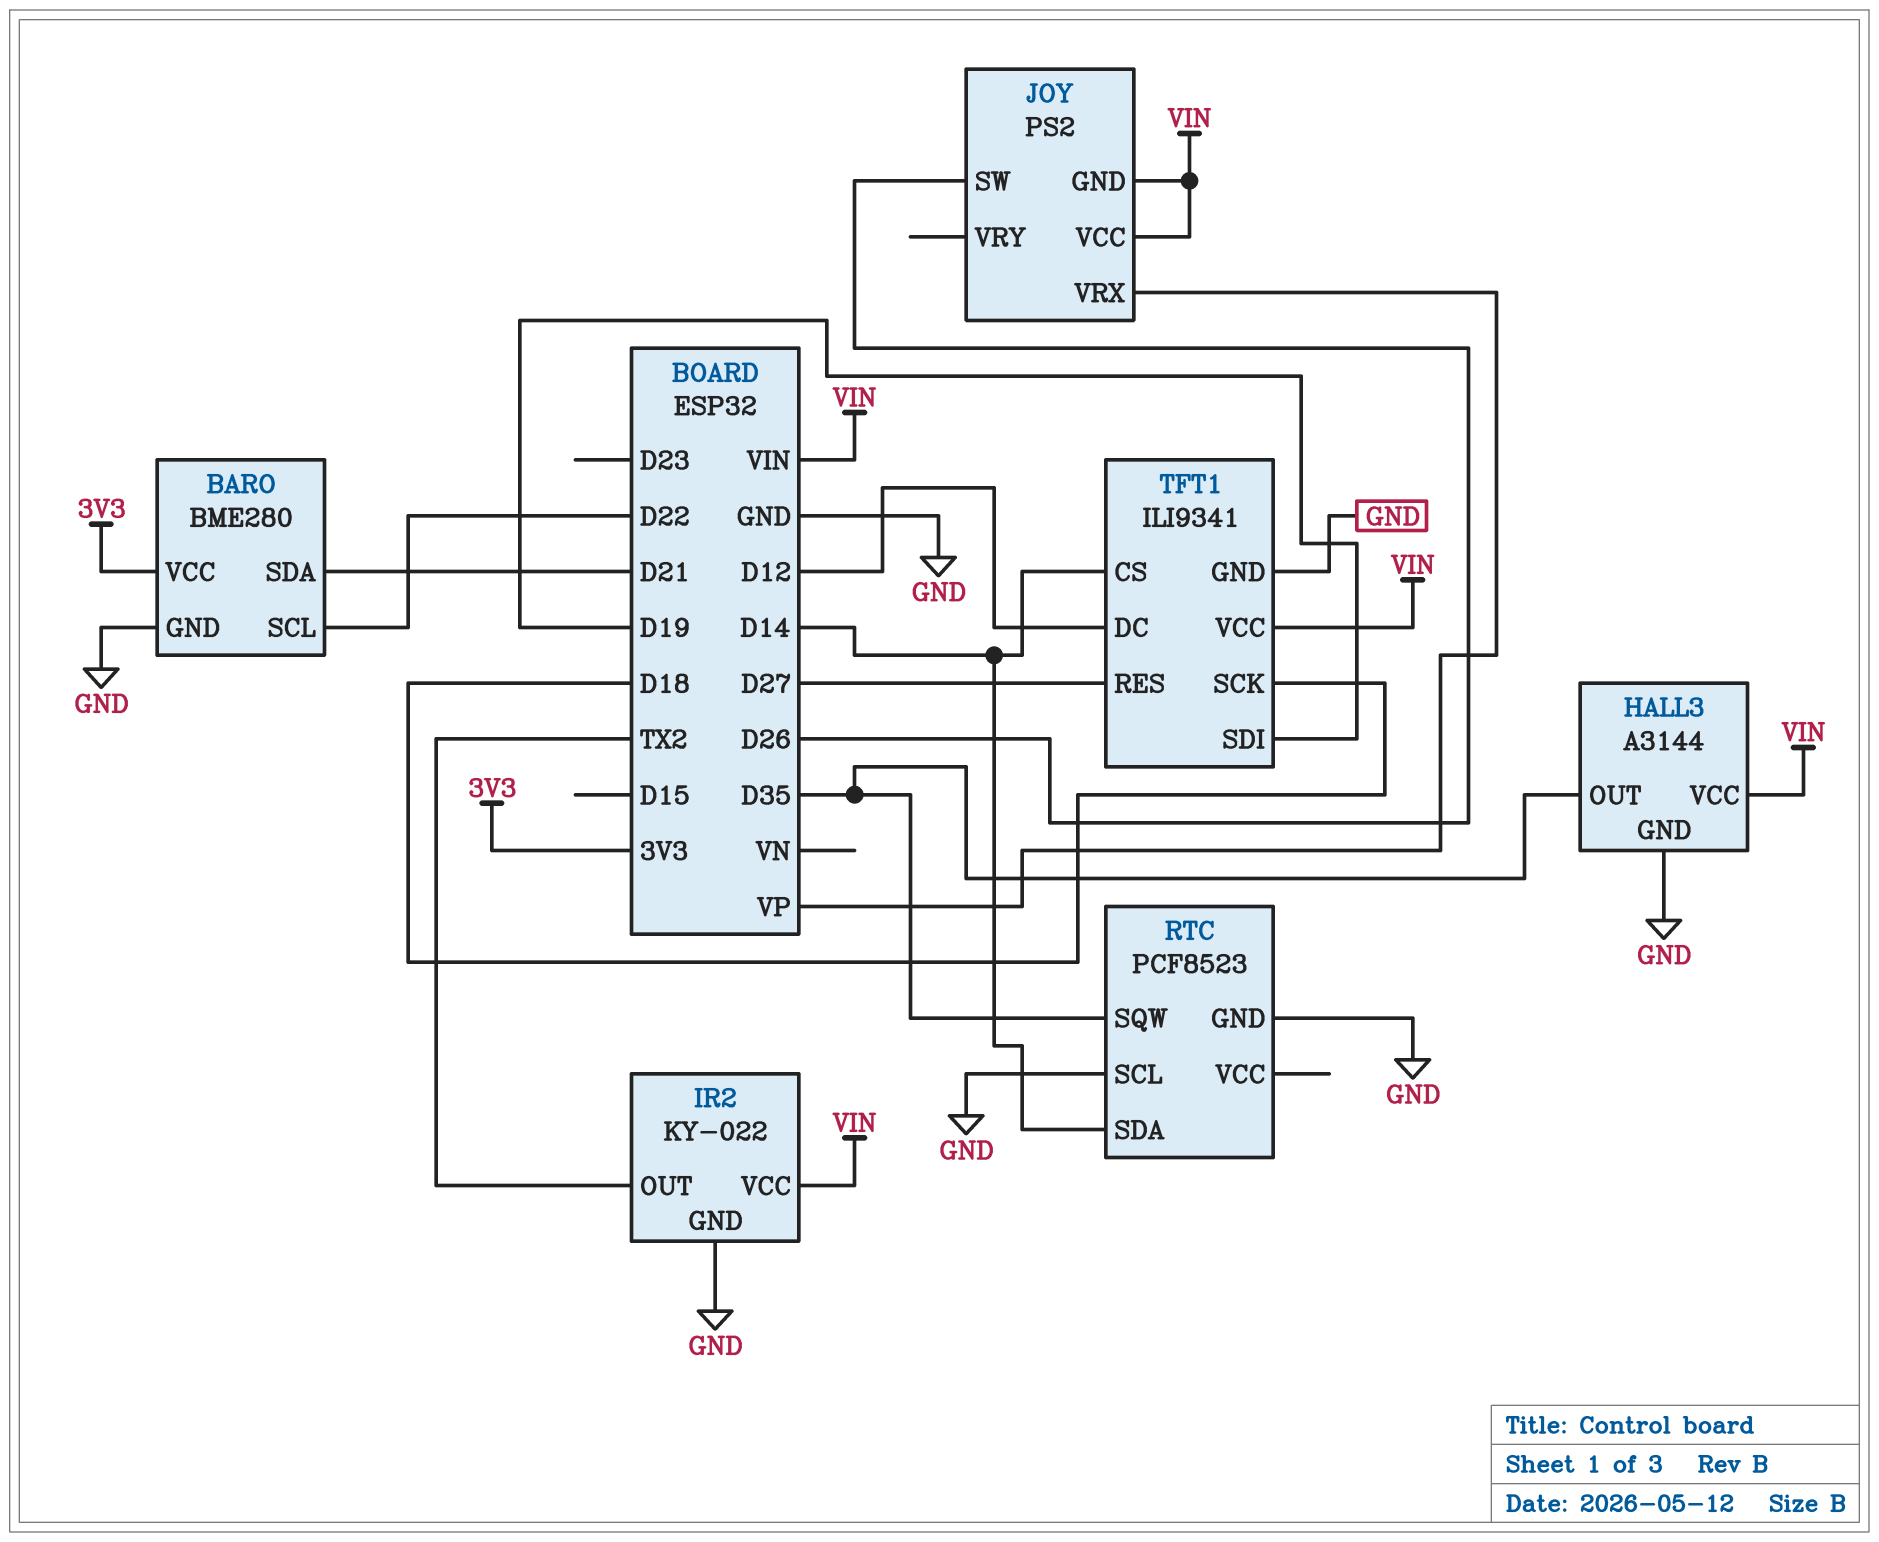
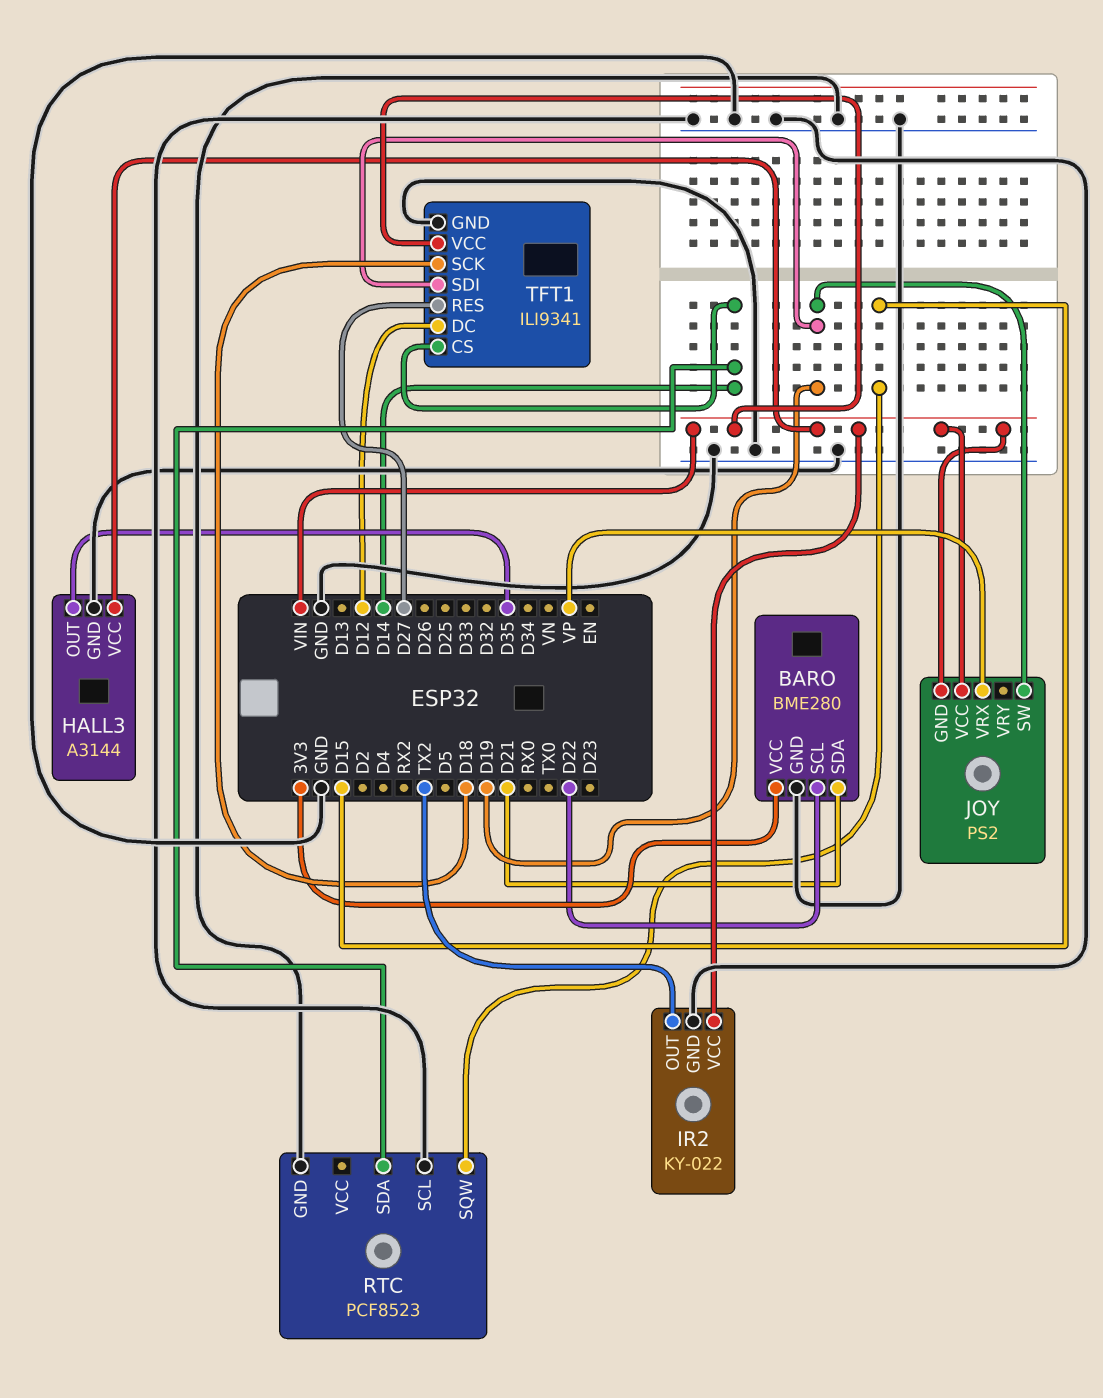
JOY pin SW: D26 -> D19
RTC pin SQW: D35 -> D15

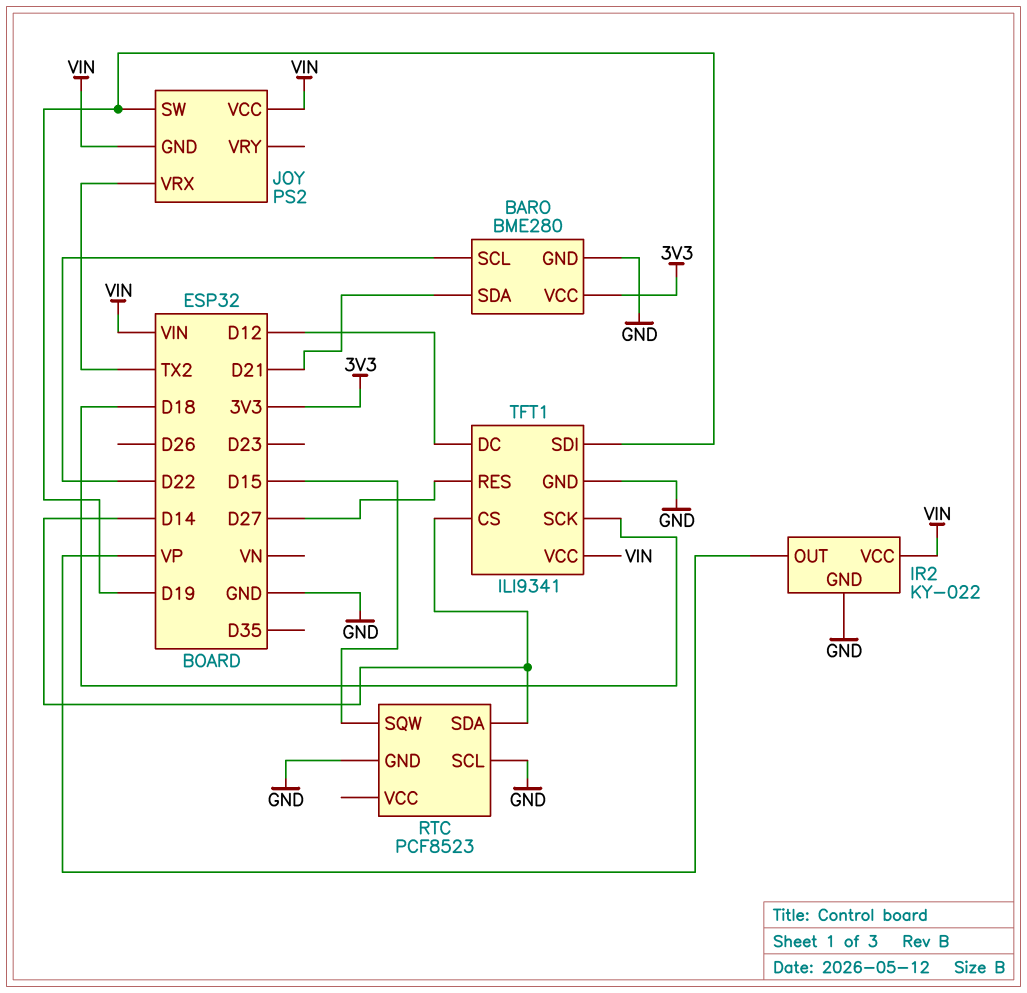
HALL3: A3144 -> none
HALL3 pin GND: GND -> none
HALL3 pin OUT: D35 -> none
HALL3 pin VCC: VIN -> none
IR2 pin OUT: TX2 -> VP
JOY pin VRX: VP -> TX2

